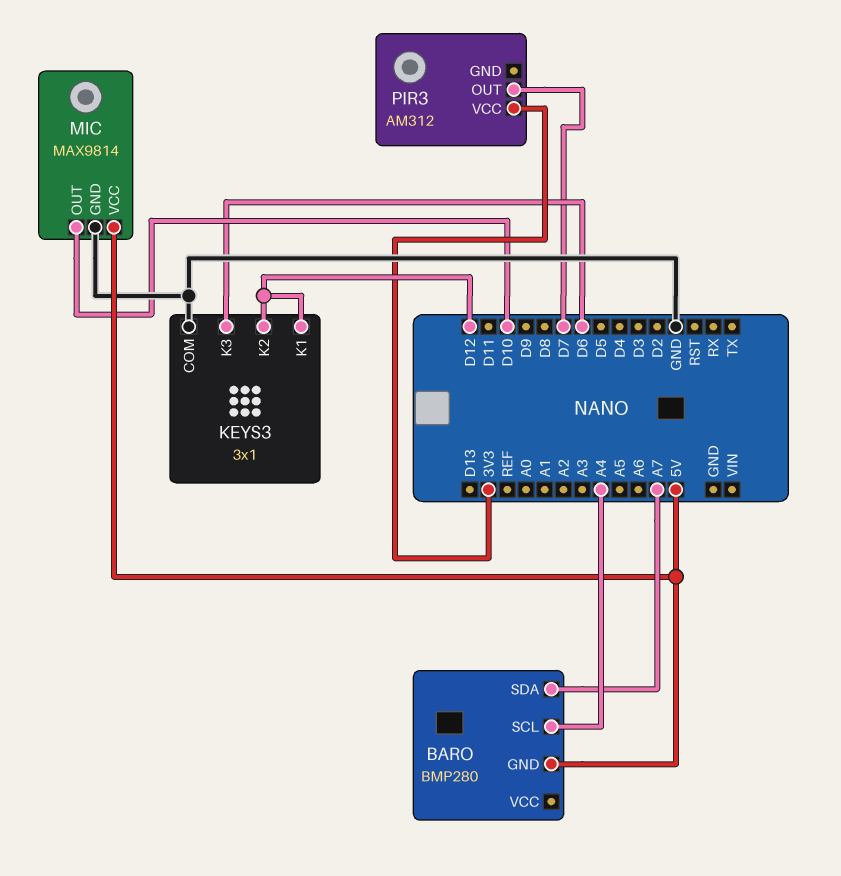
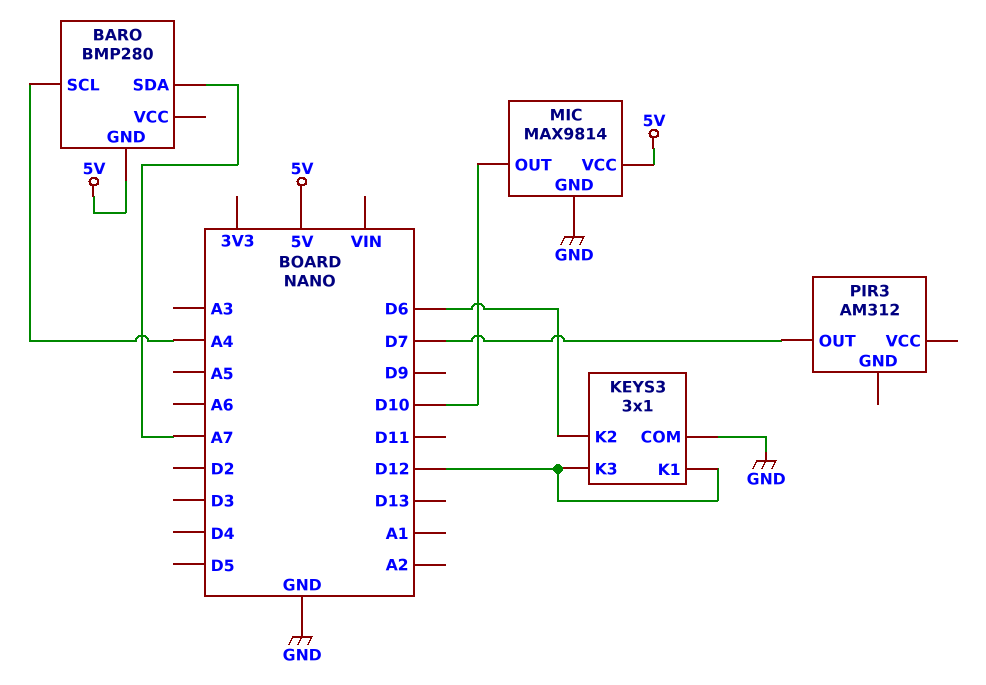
KEYS3 pin K2: D12 -> D6
KEYS3 pin K3: D6 -> D12
PIR3 pin VCC: 3V3 -> none

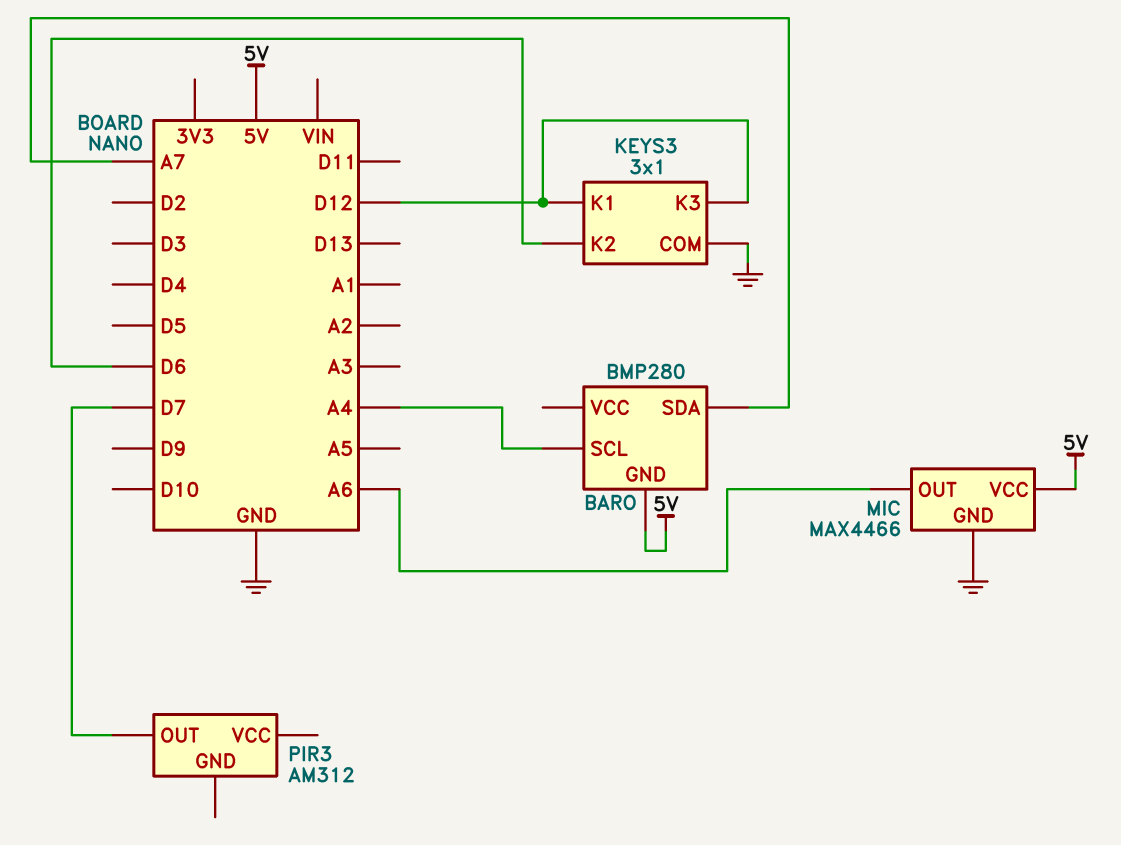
MIC: MAX9814 -> MAX4466
MIC pin OUT: D10 -> A6

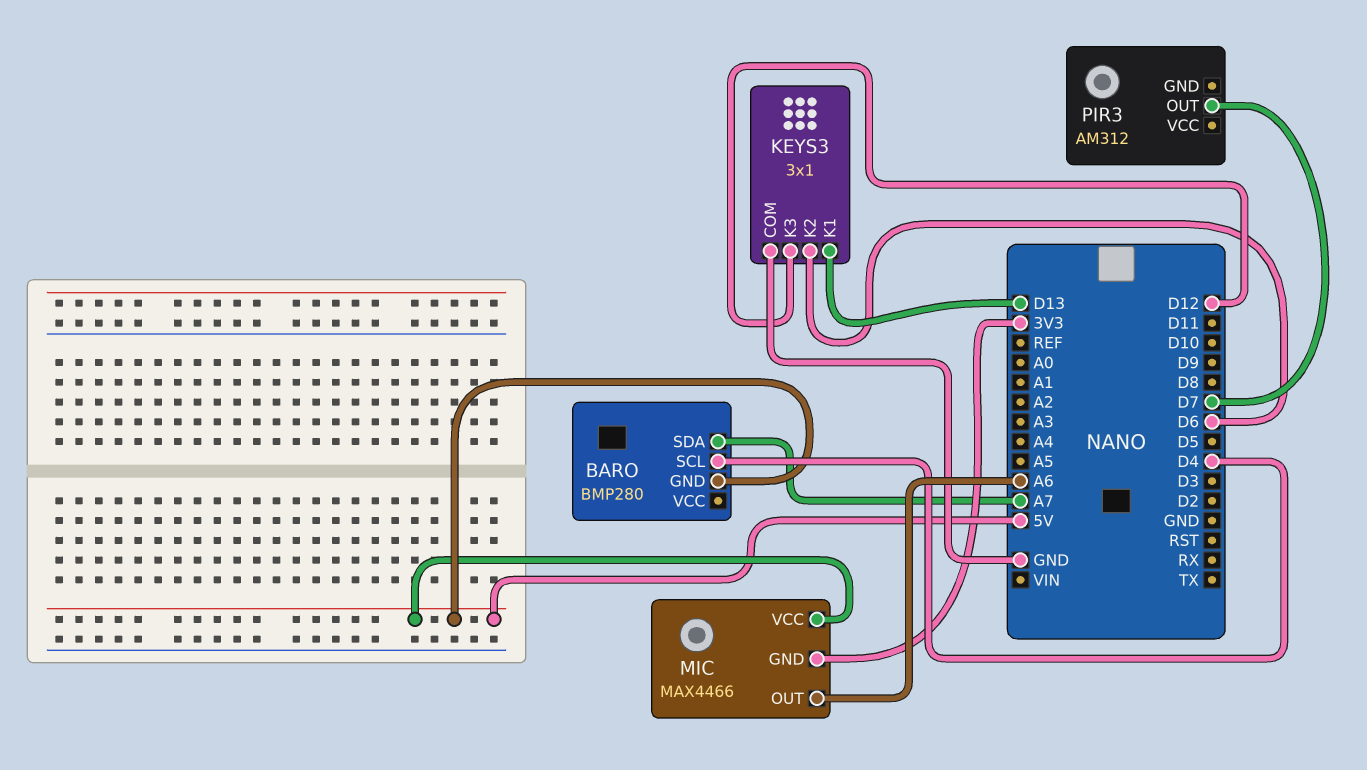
BARO pin SCL: A4 -> D4
KEYS3 pin K1: D12 -> D13
MIC pin GND: GND -> 3V3

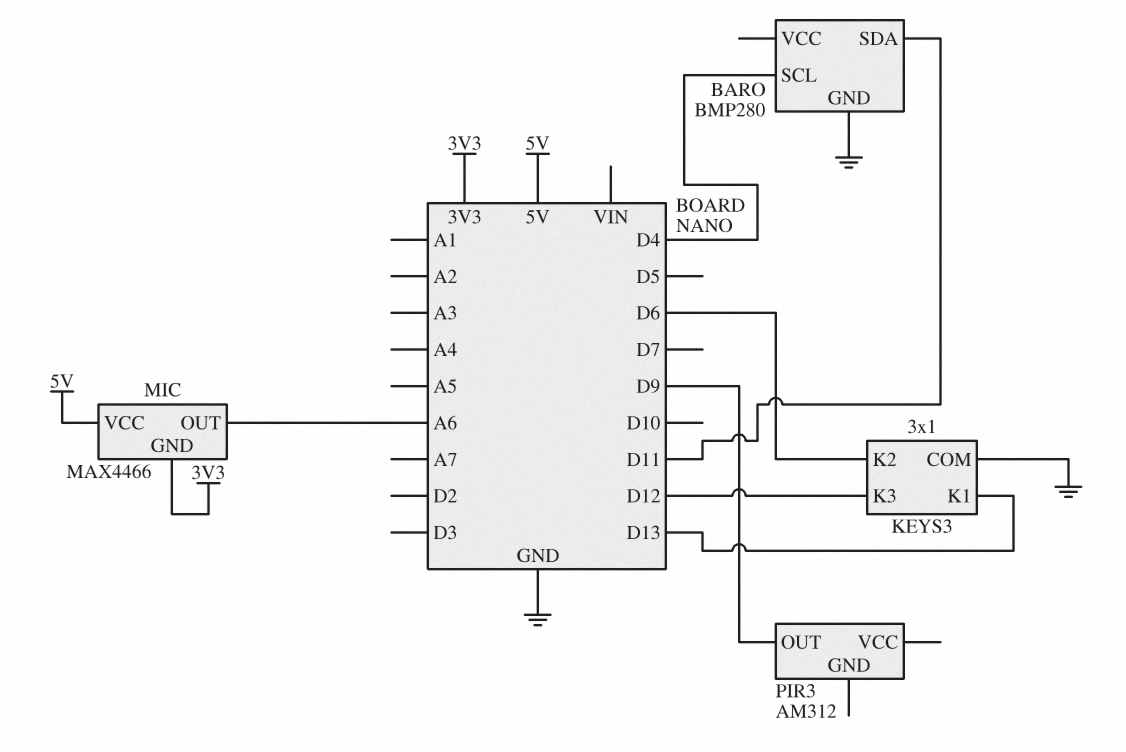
BARO pin GND: 5V -> GND
BARO pin SDA: A7 -> D11
PIR3 pin OUT: D7 -> D9

